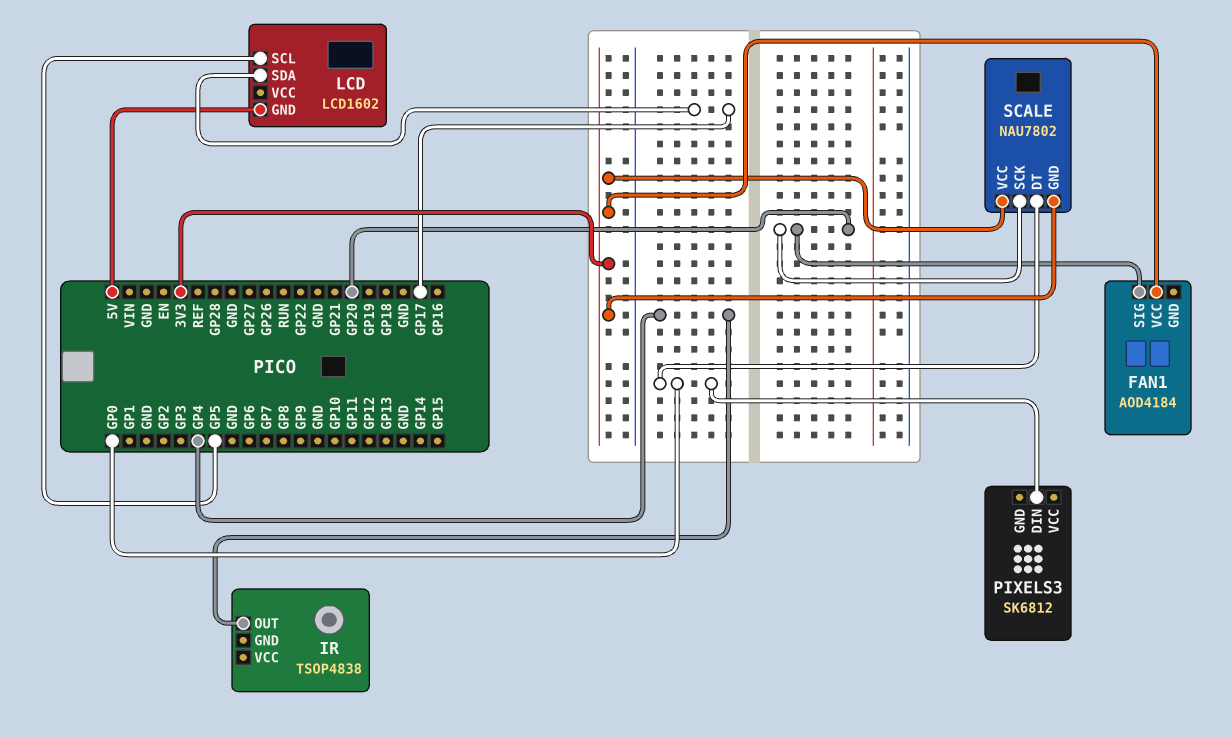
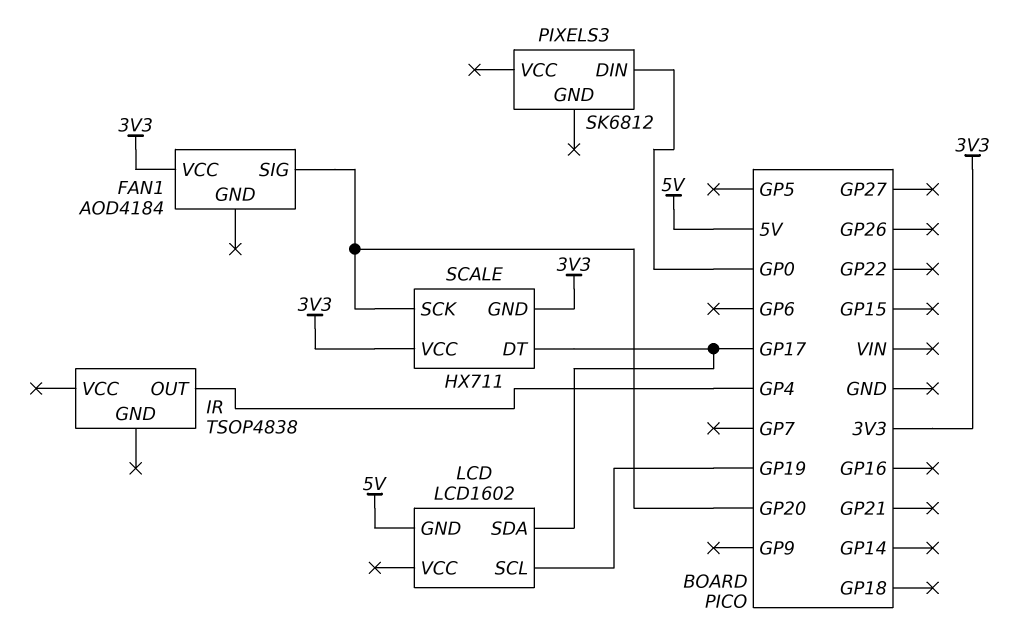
LCD pin SCL: GP5 -> GP19
SCALE: NAU7802 -> HX711
SCALE pin DT: GP0 -> GP17

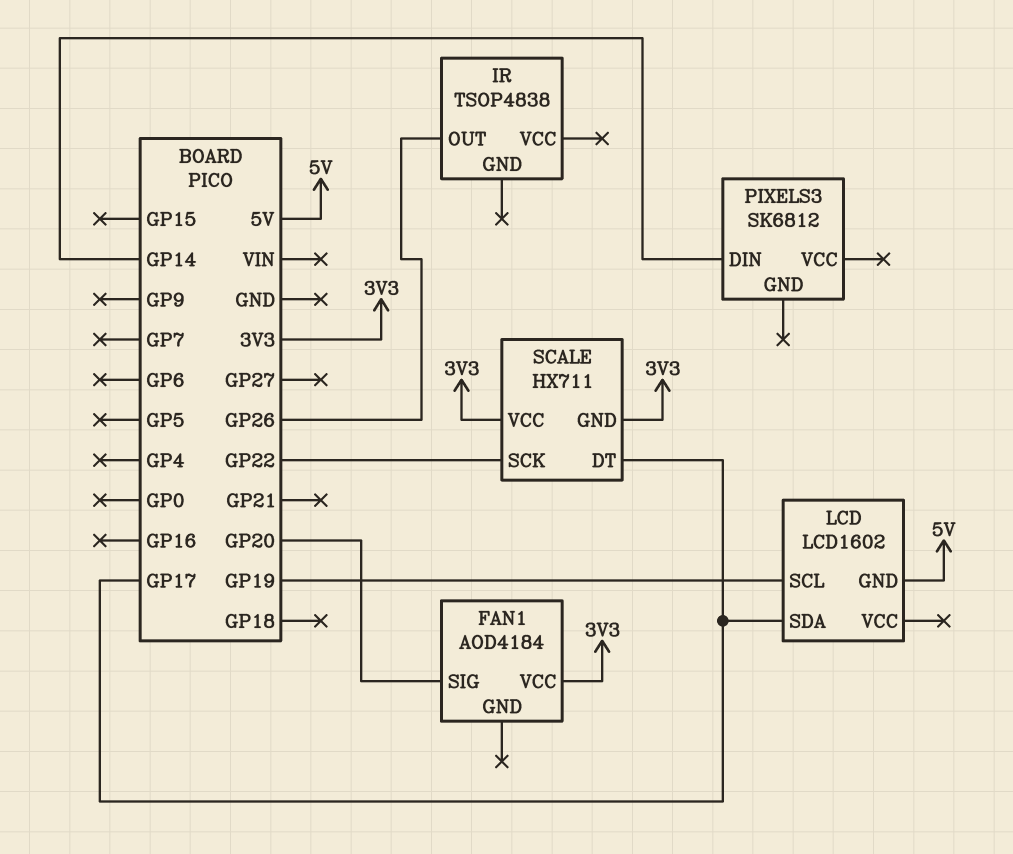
IR pin OUT: GP4 -> GP26
PIXELS3 pin DIN: GP0 -> GP14
SCALE pin SCK: GP20 -> GP22

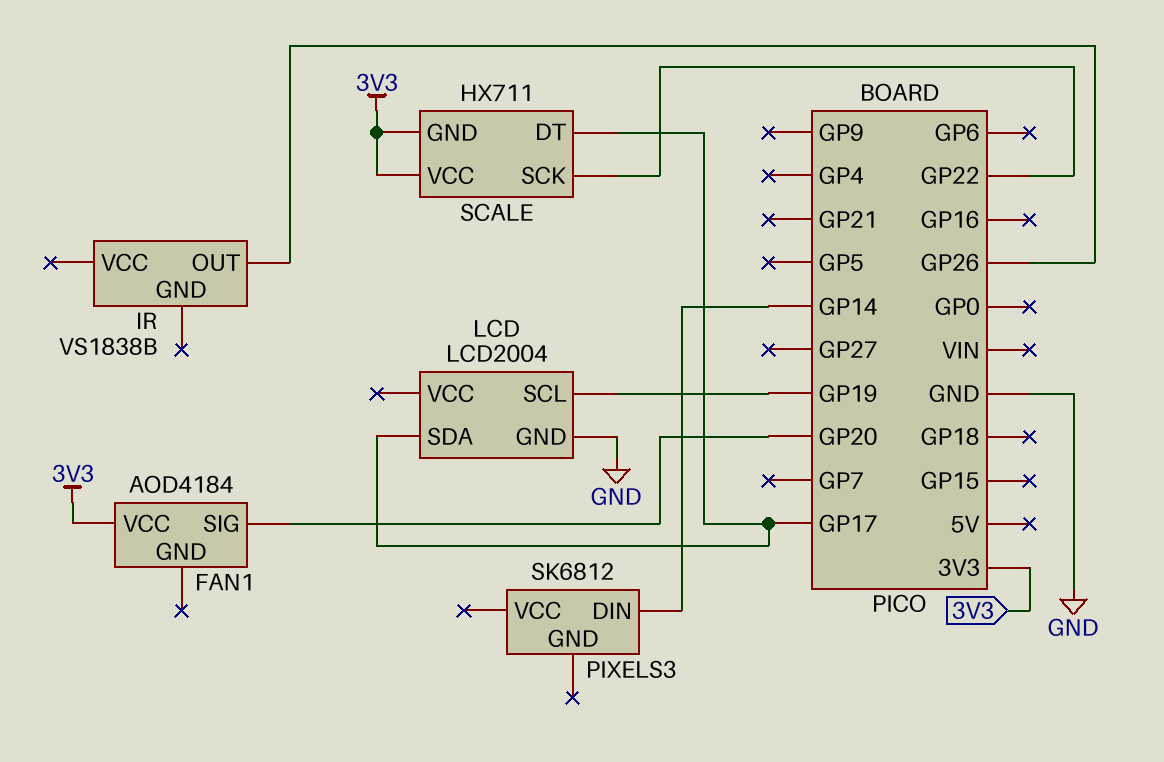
IR: TSOP4838 -> VS1838B
LCD: LCD1602 -> LCD2004
LCD pin GND: 5V -> GND

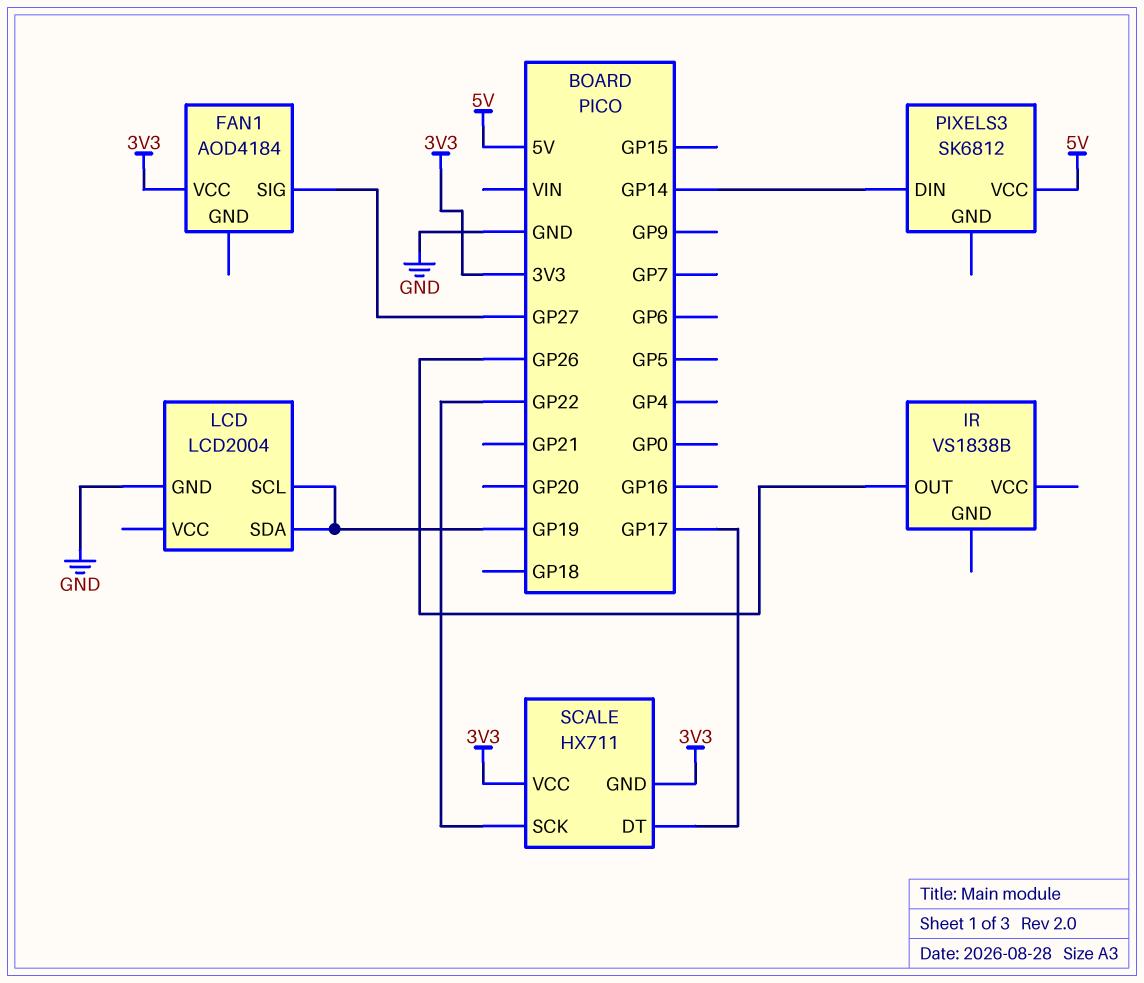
FAN1 pin SIG: GP20 -> GP27
LCD pin SDA: GP17 -> GP19
PIXELS3 pin VCC: none -> 5V

